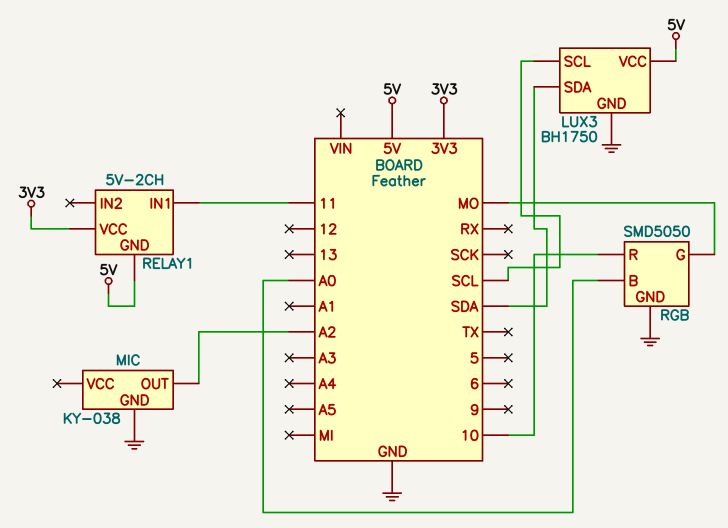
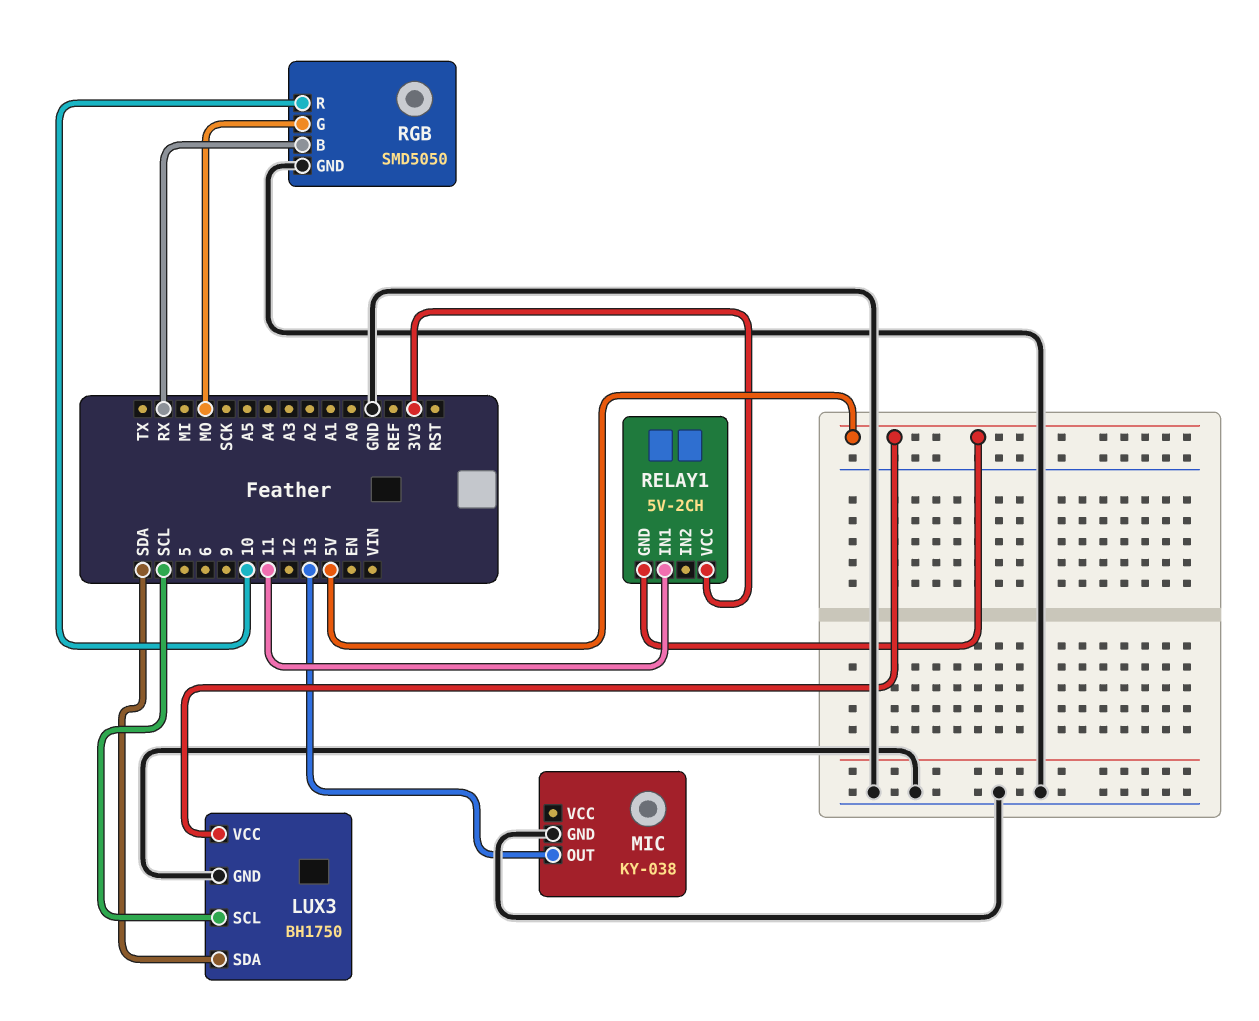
MIC pin OUT: A2 -> 13
RGB pin B: A0 -> RX

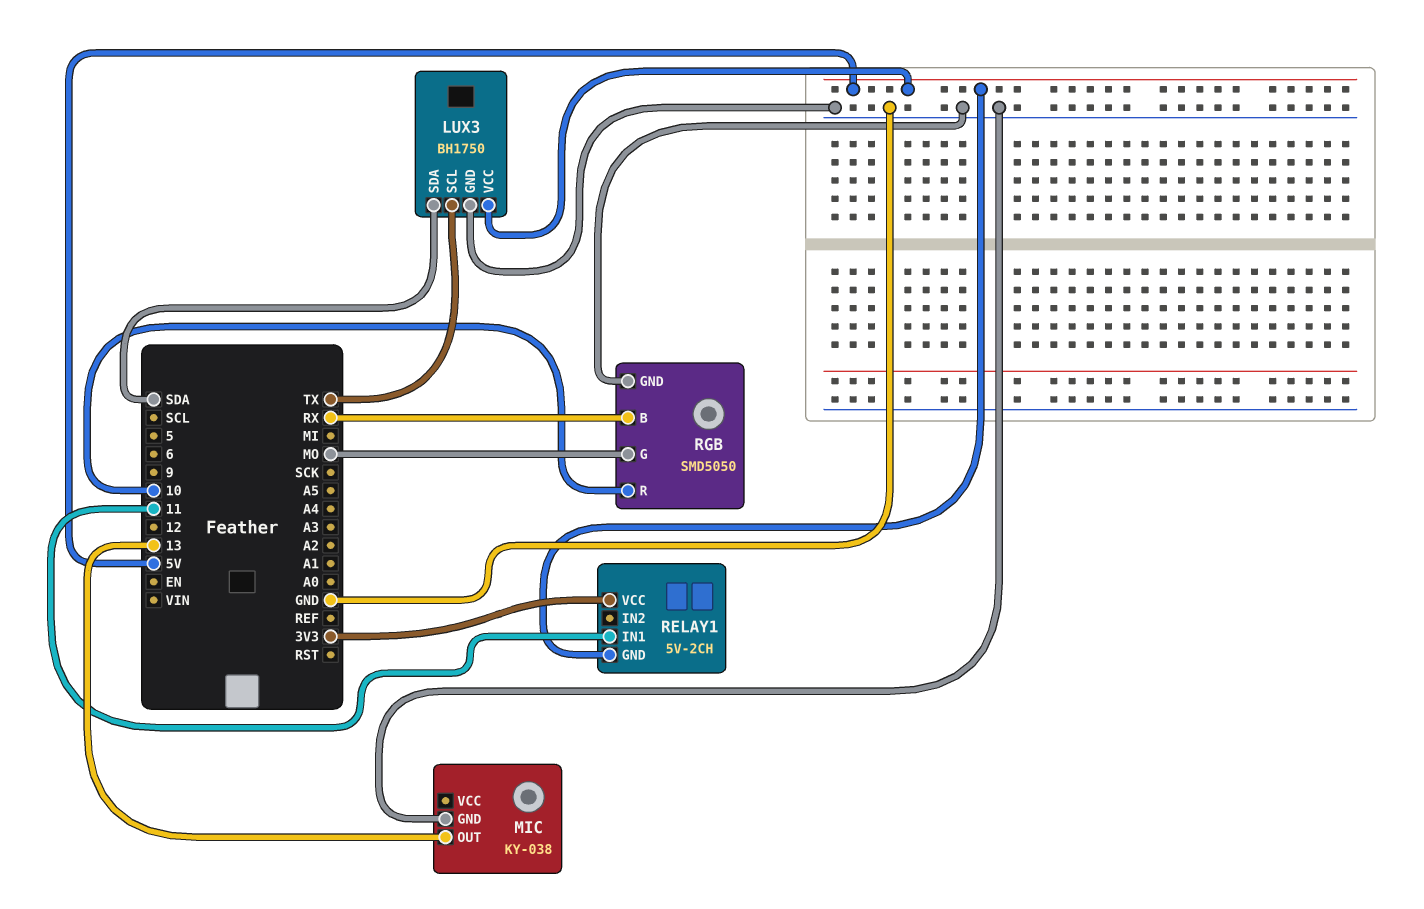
LUX3 pin SCL: SCL -> TX

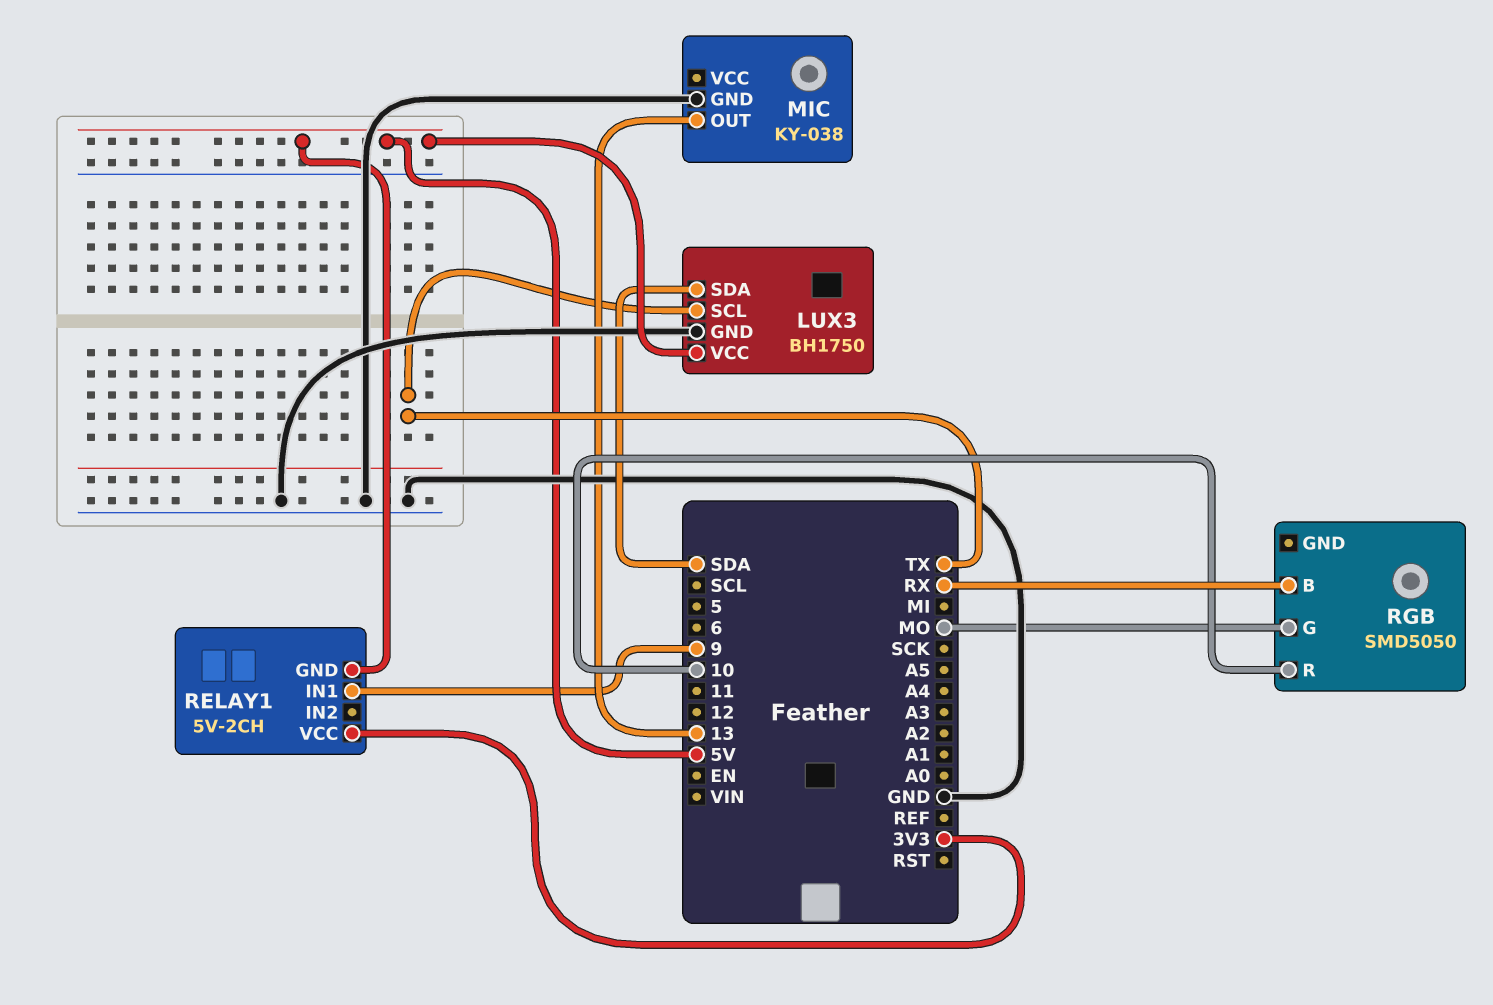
RELAY1 pin IN1: 11 -> 9
RGB pin GND: GND -> none

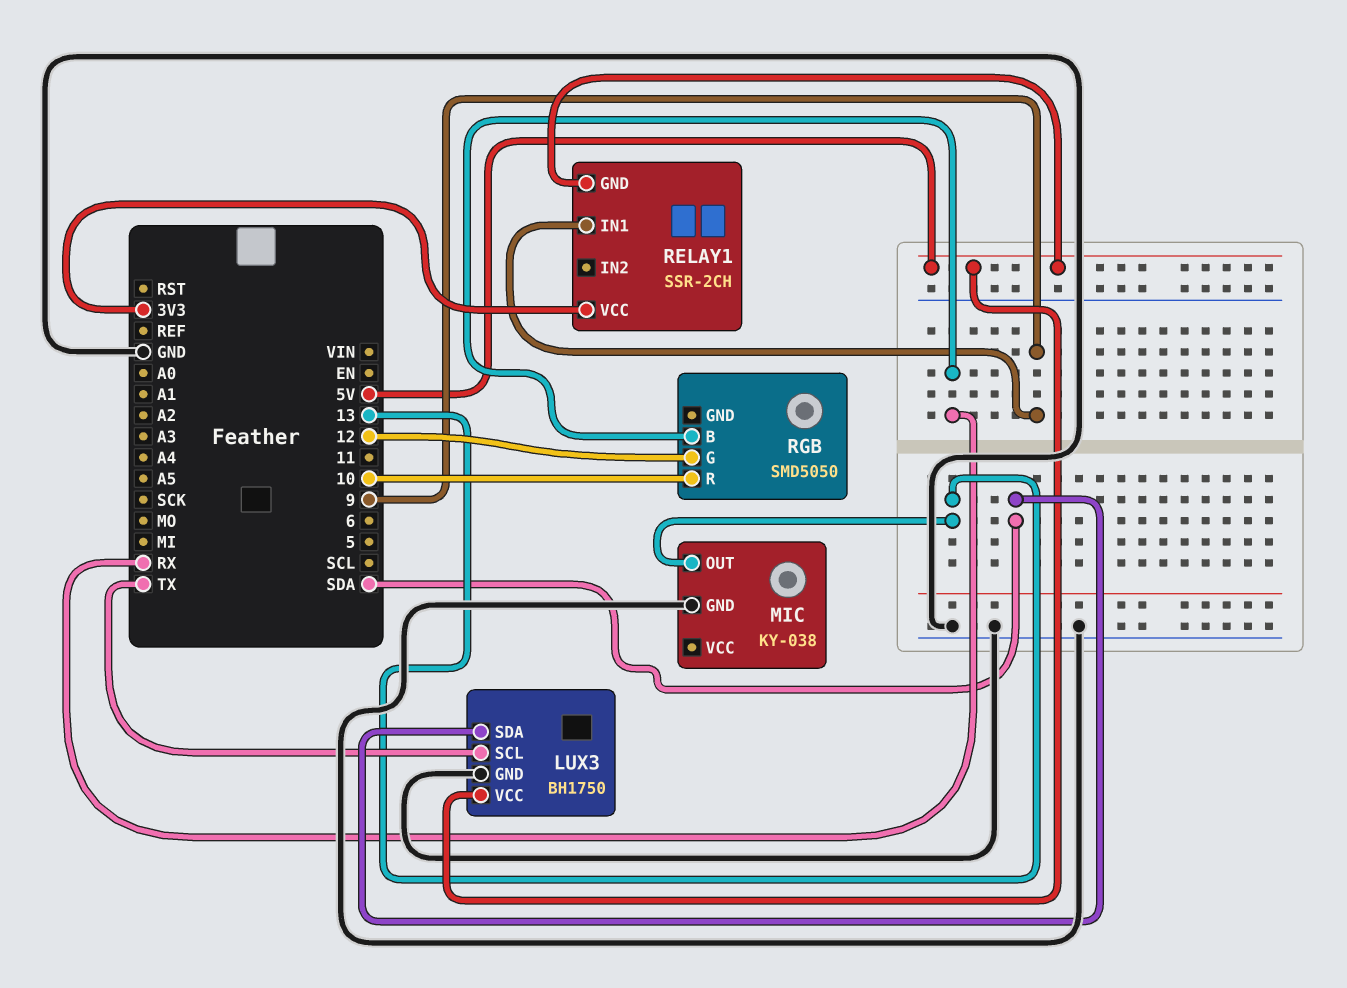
RELAY1: 5V-2CH -> SSR-2CH
RGB pin G: MO -> 12

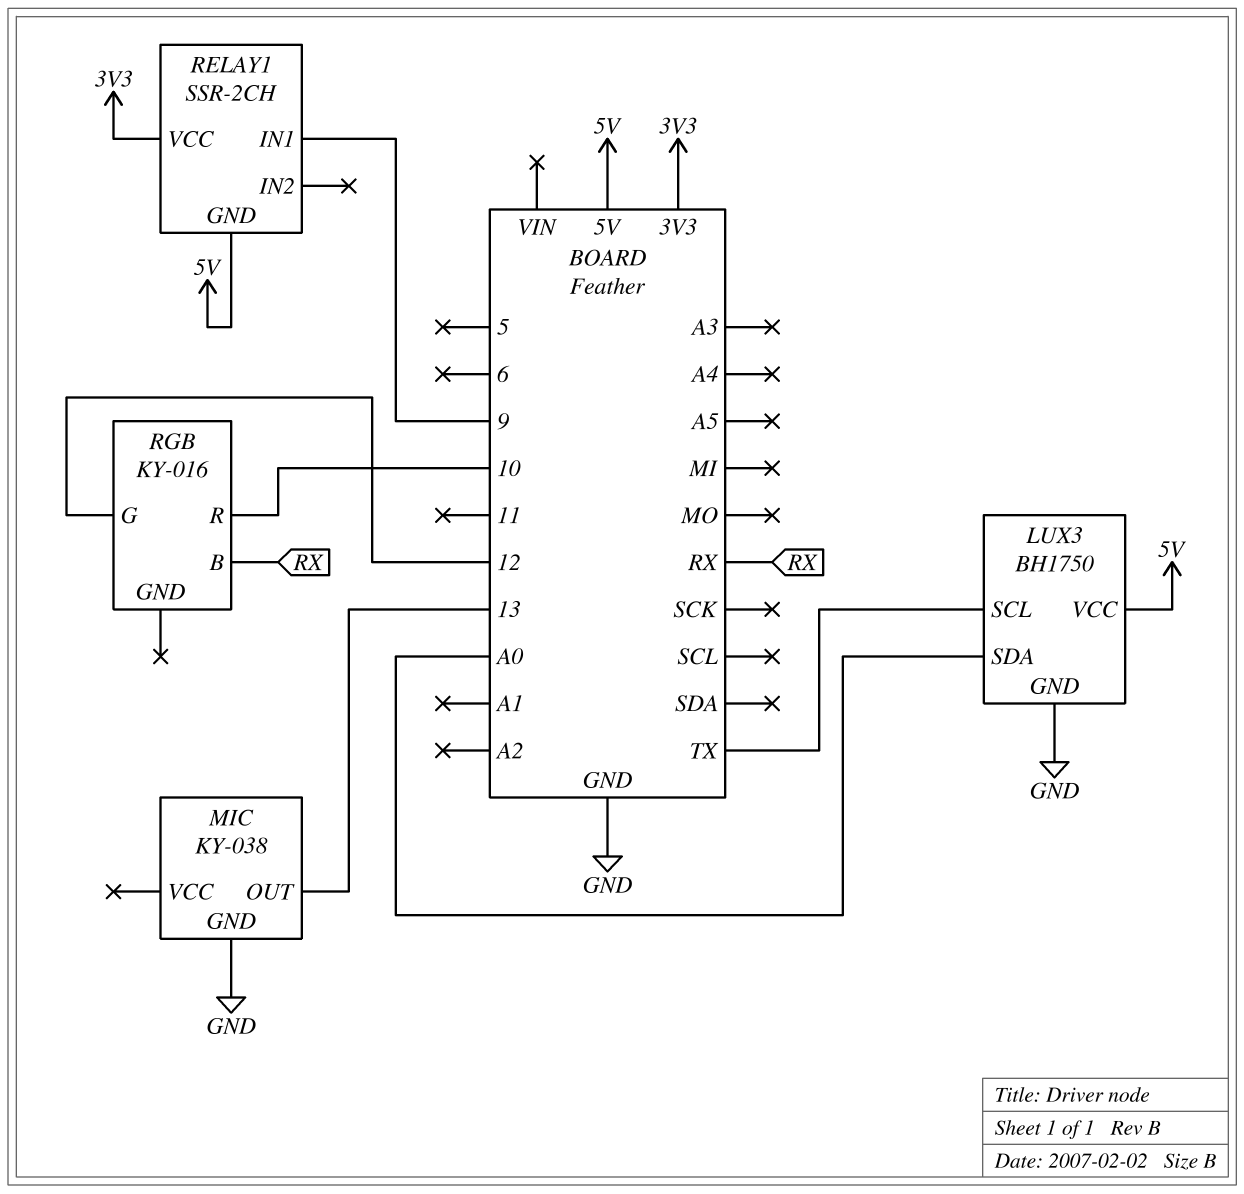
LUX3 pin SDA: SDA -> A0
RGB: SMD5050 -> KY-016

